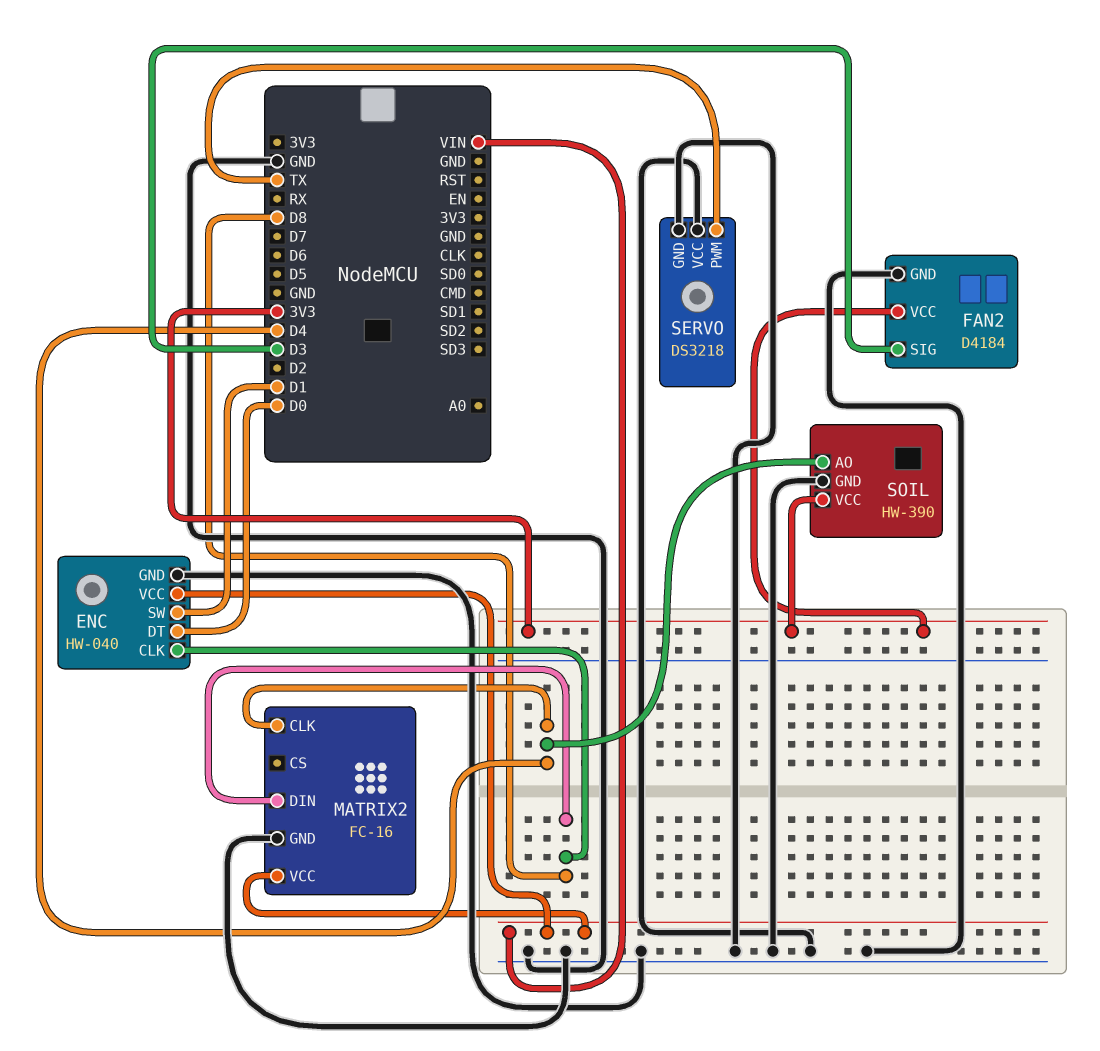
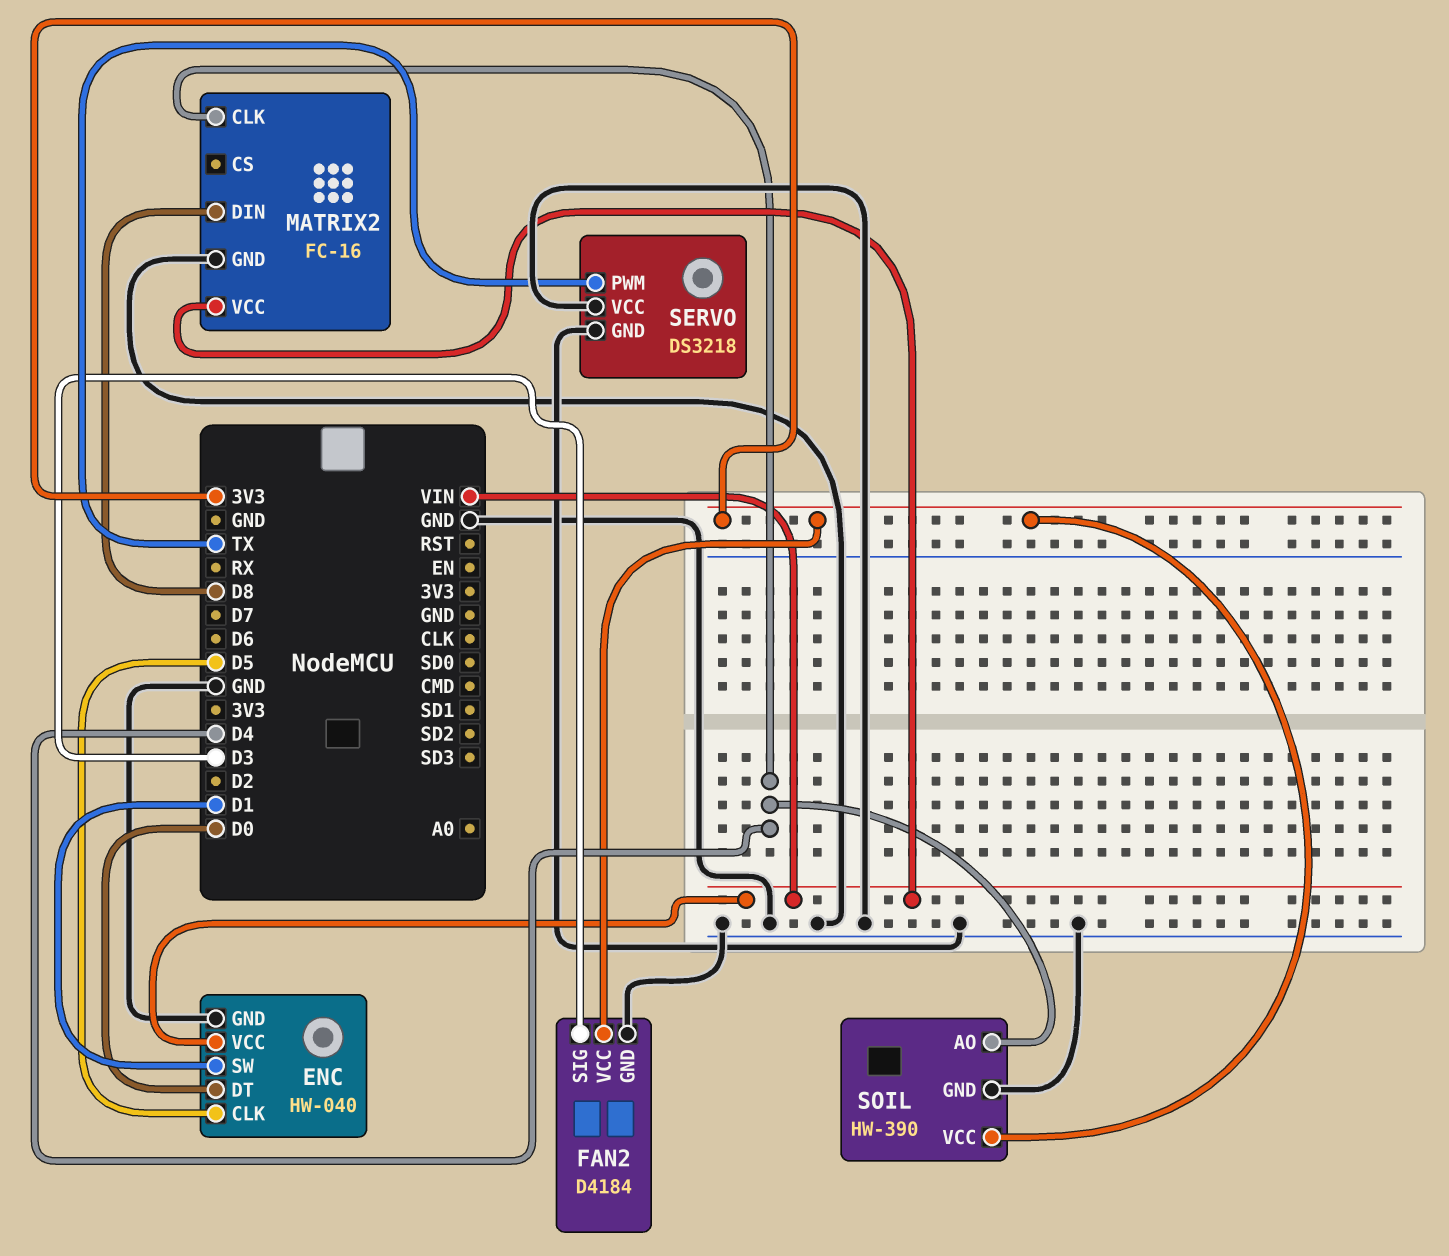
ENC pin CLK: D8 -> D5

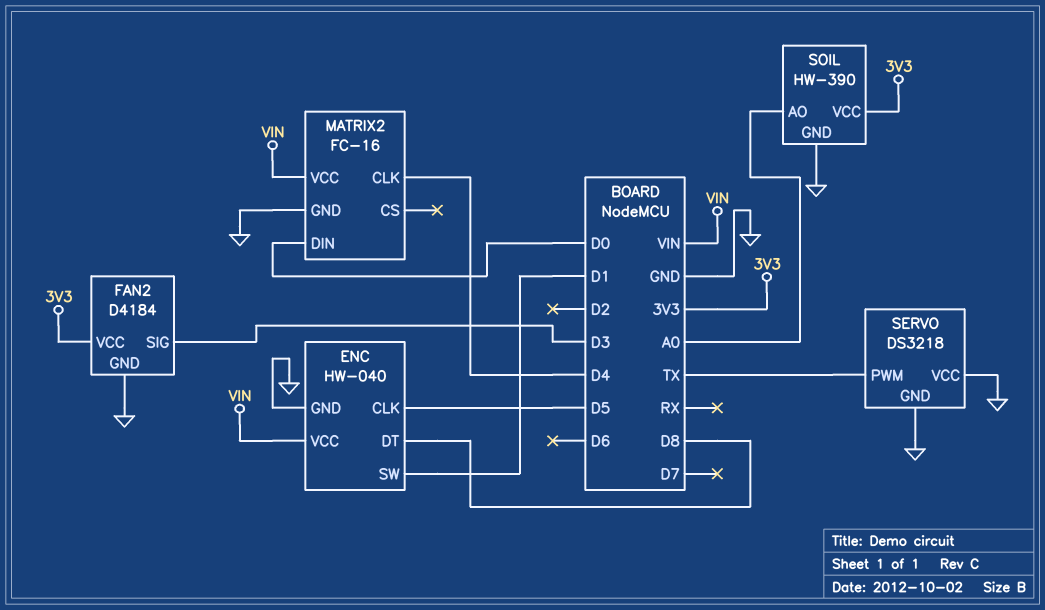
ENC pin DT: D0 -> D8
MATRIX2 pin DIN: D8 -> D0
SOIL pin AO: D4 -> A0

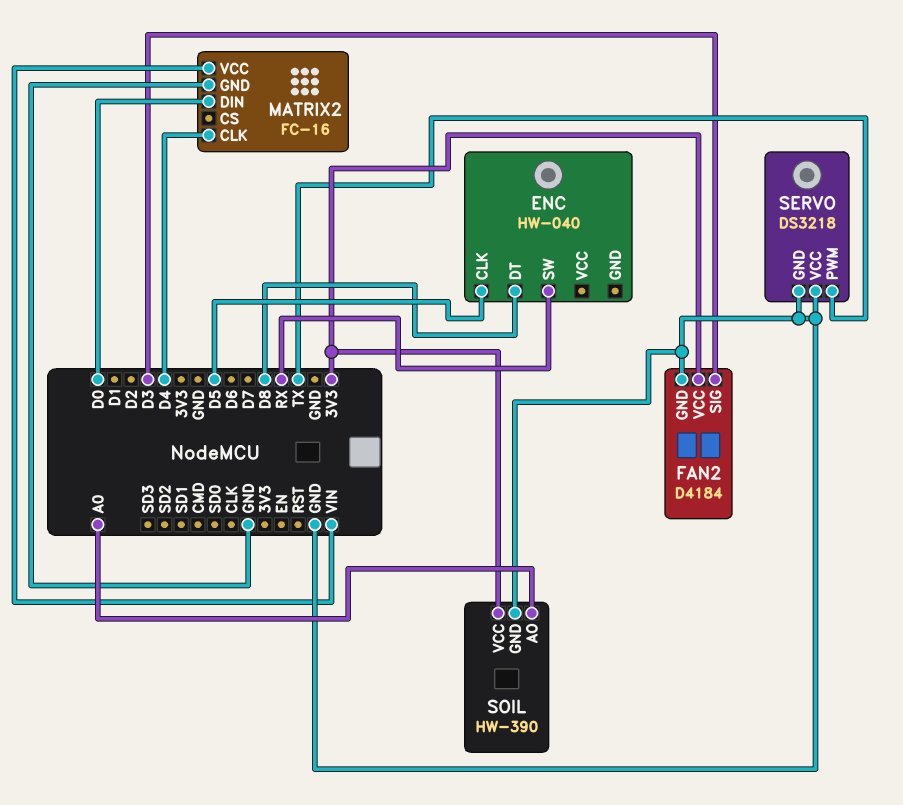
ENC pin GND: GND -> none
ENC pin SW: D1 -> RX
ENC pin VCC: VIN -> none

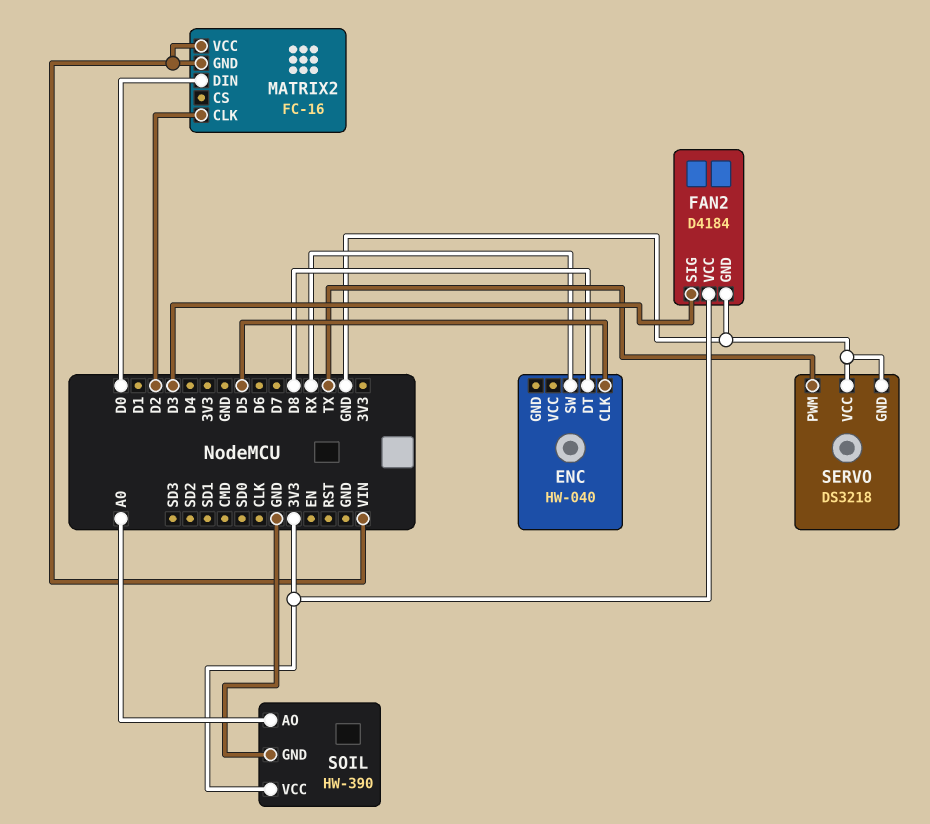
MATRIX2 pin CLK: D4 -> D2
MATRIX2 pin GND: GND -> VIN

